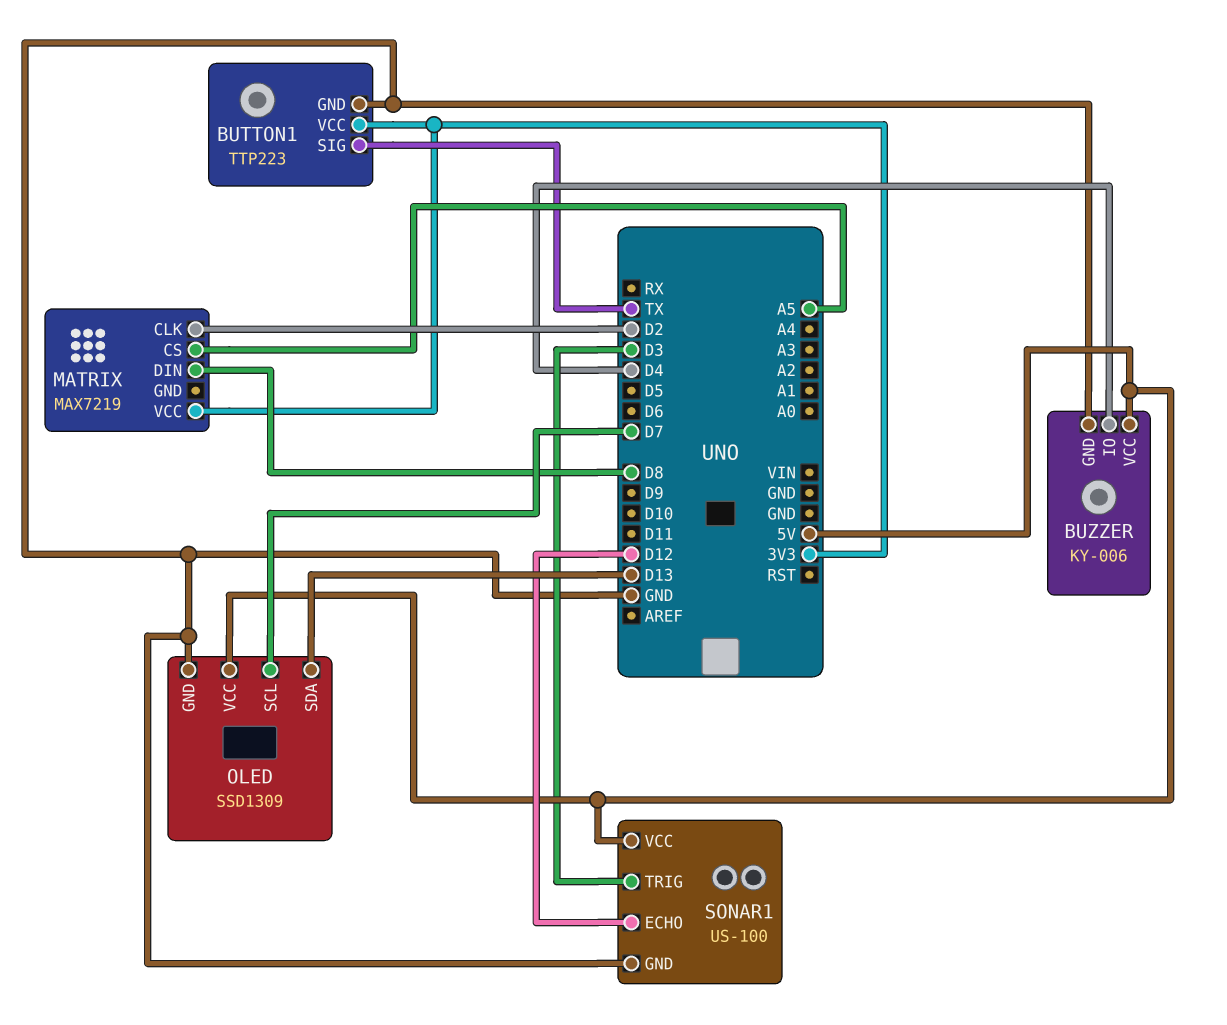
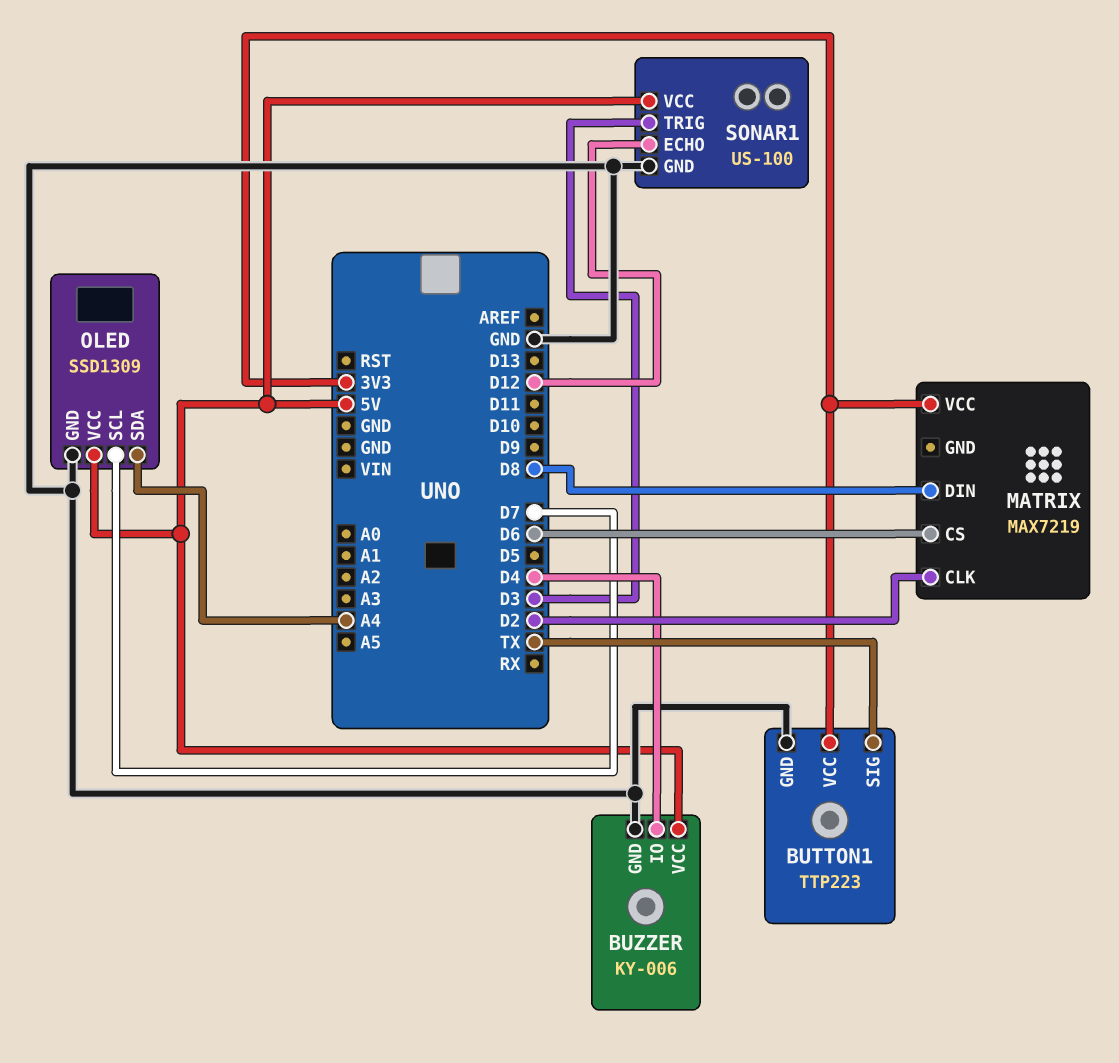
MATRIX pin CS: A5 -> D6
OLED pin SDA: D13 -> A4

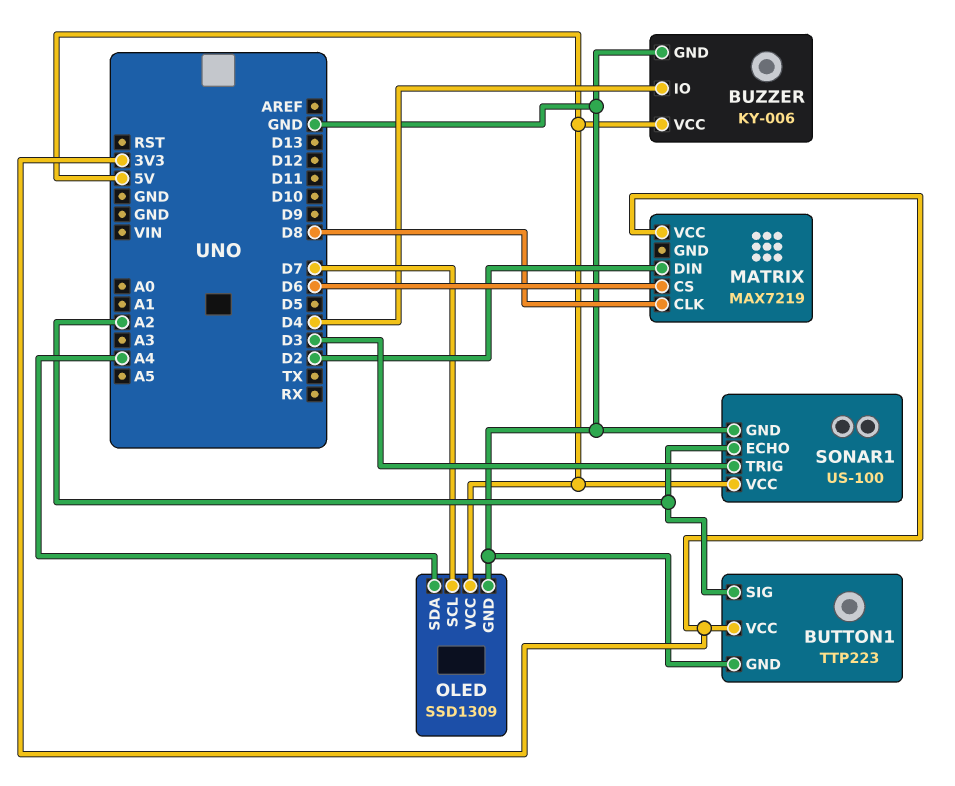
BUTTON1 pin SIG: TX -> A2
MATRIX pin CLK: D2 -> D8
MATRIX pin DIN: D8 -> D2
SONAR1 pin ECHO: D12 -> A2

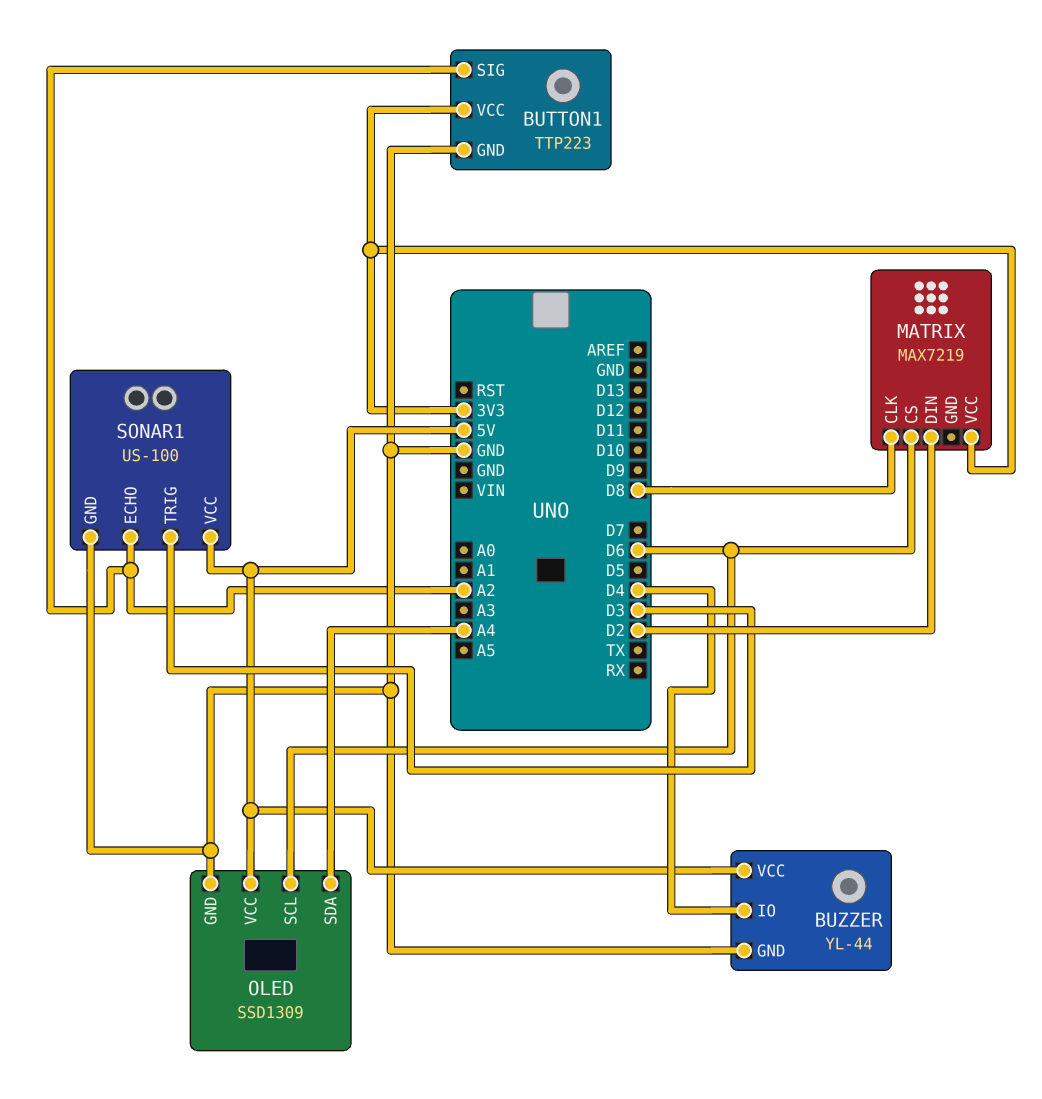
BUZZER: KY-006 -> YL-44
OLED pin SCL: D7 -> D6

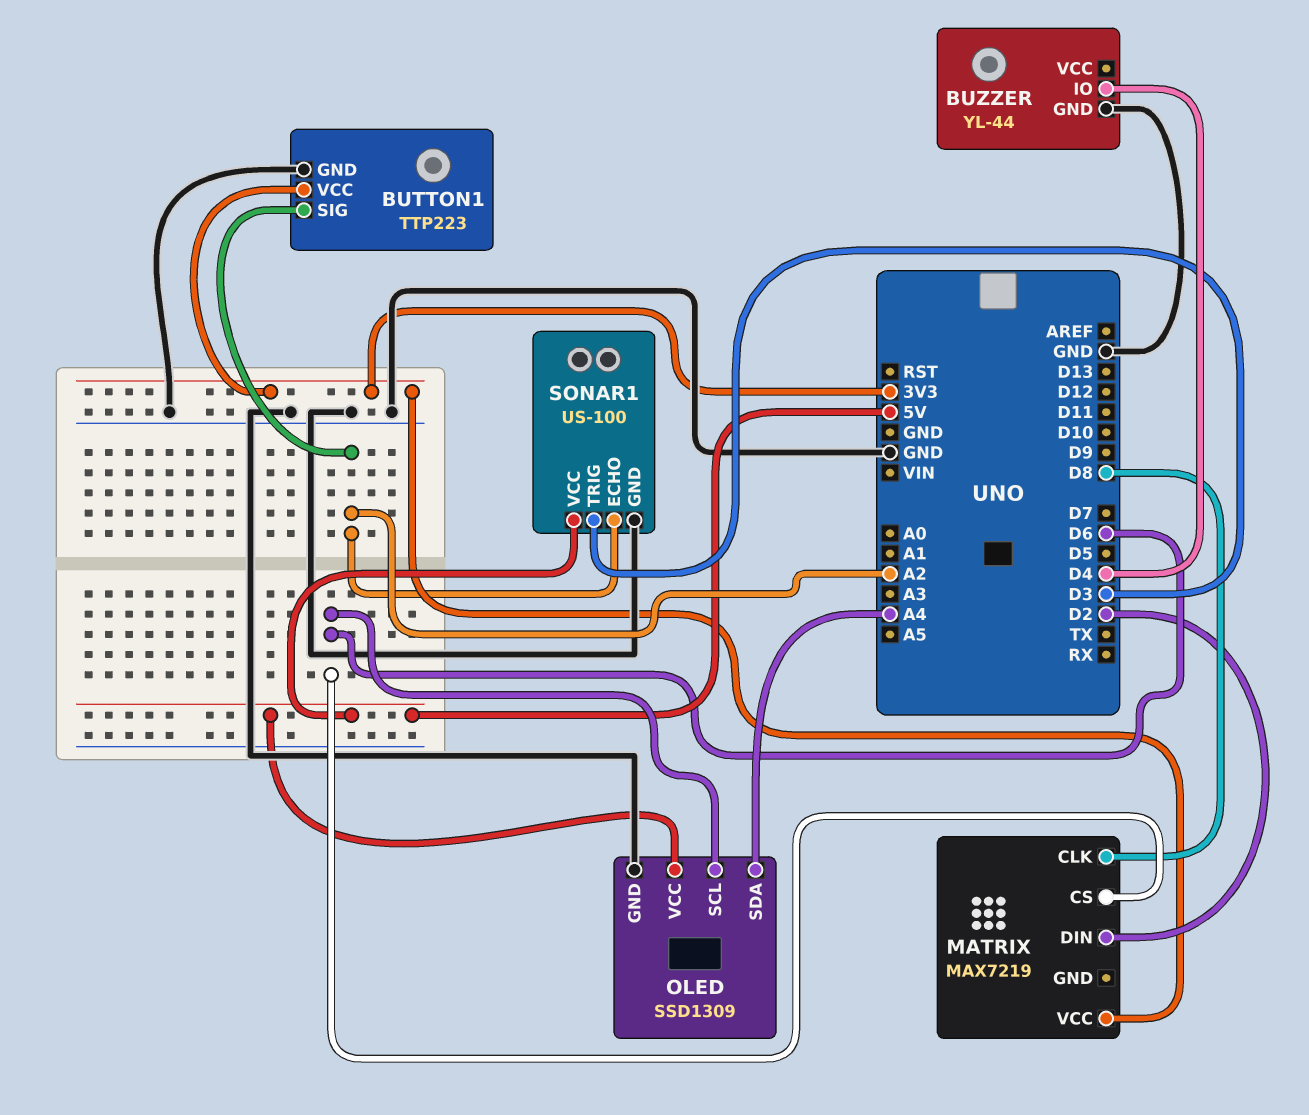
BUZZER pin VCC: 5V -> none

